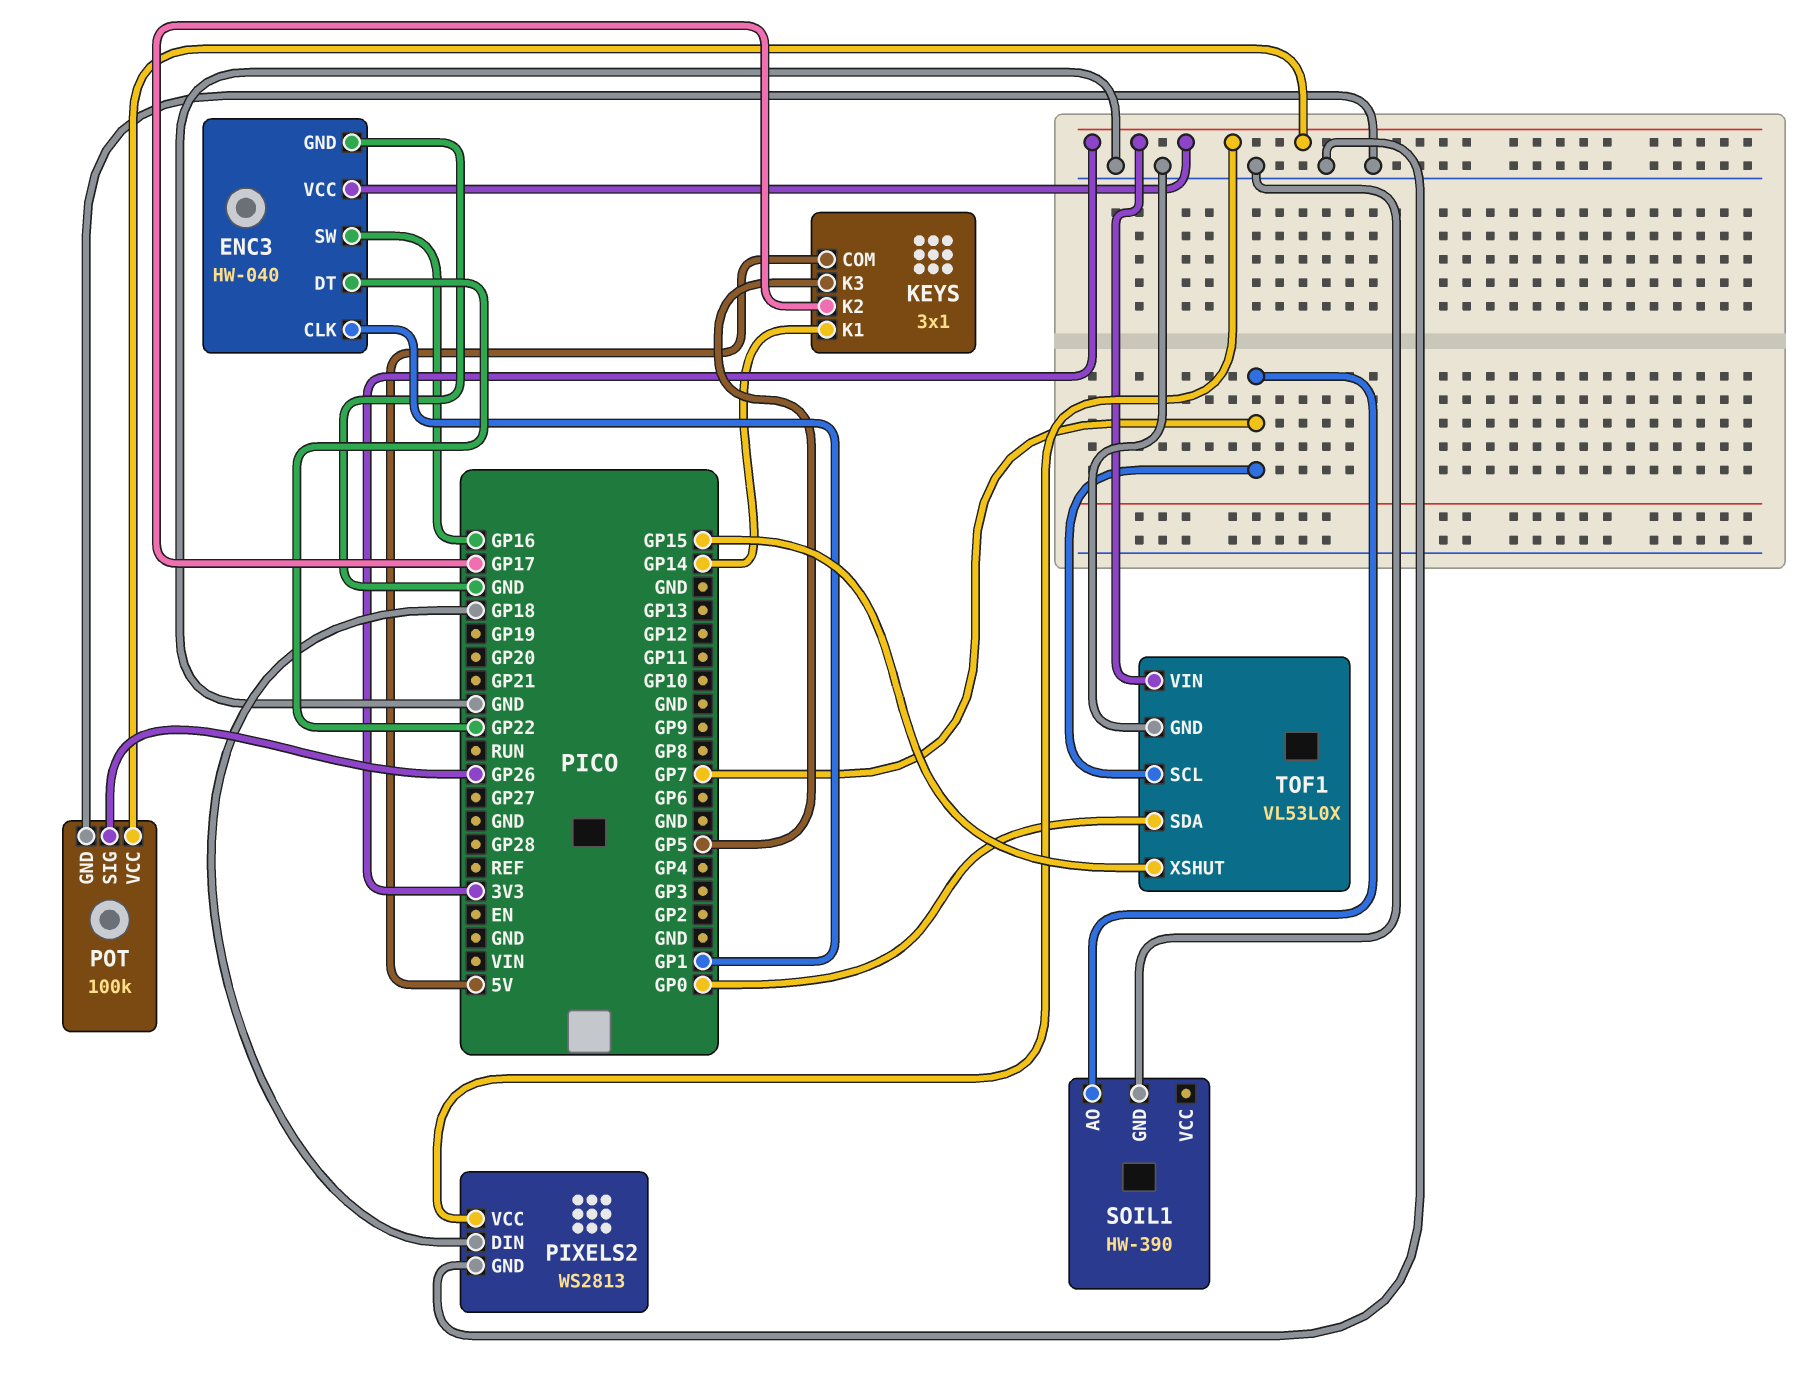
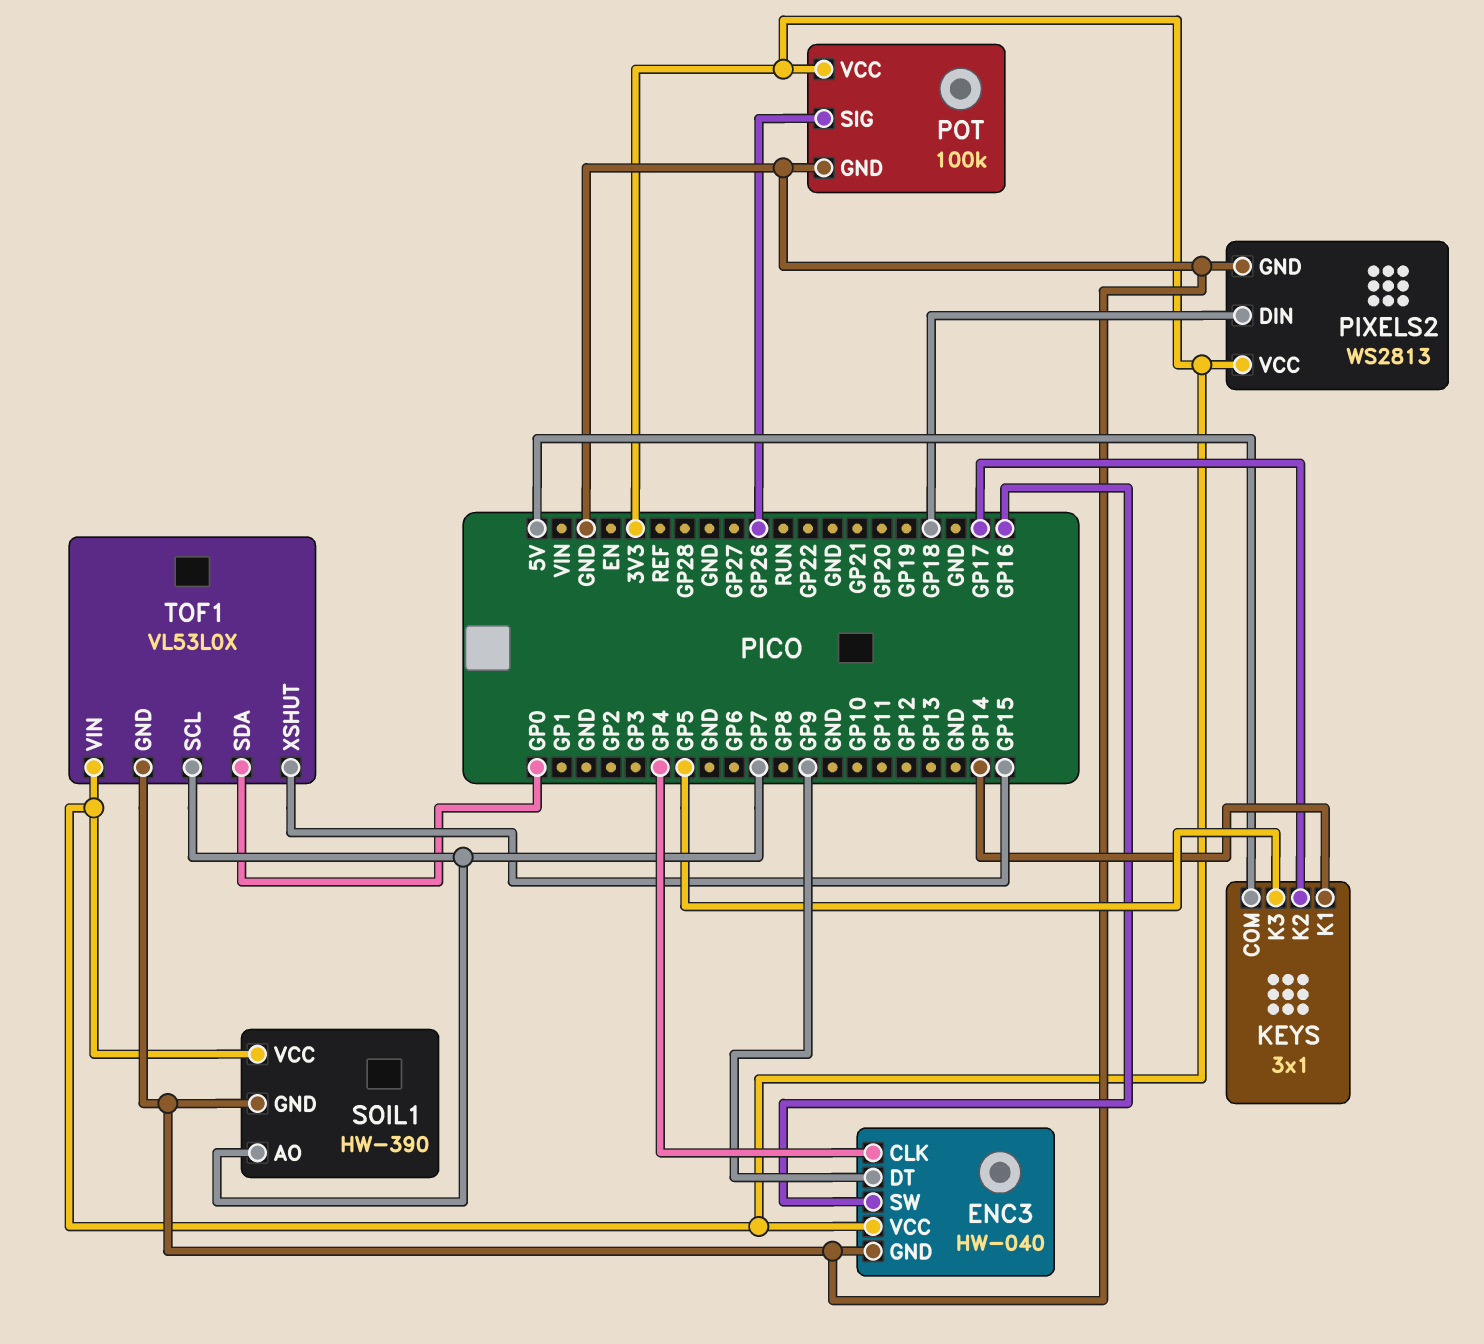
ENC3 pin CLK: GP1 -> GP4
ENC3 pin DT: GP22 -> GP9
SOIL1 pin VCC: none -> 3V3

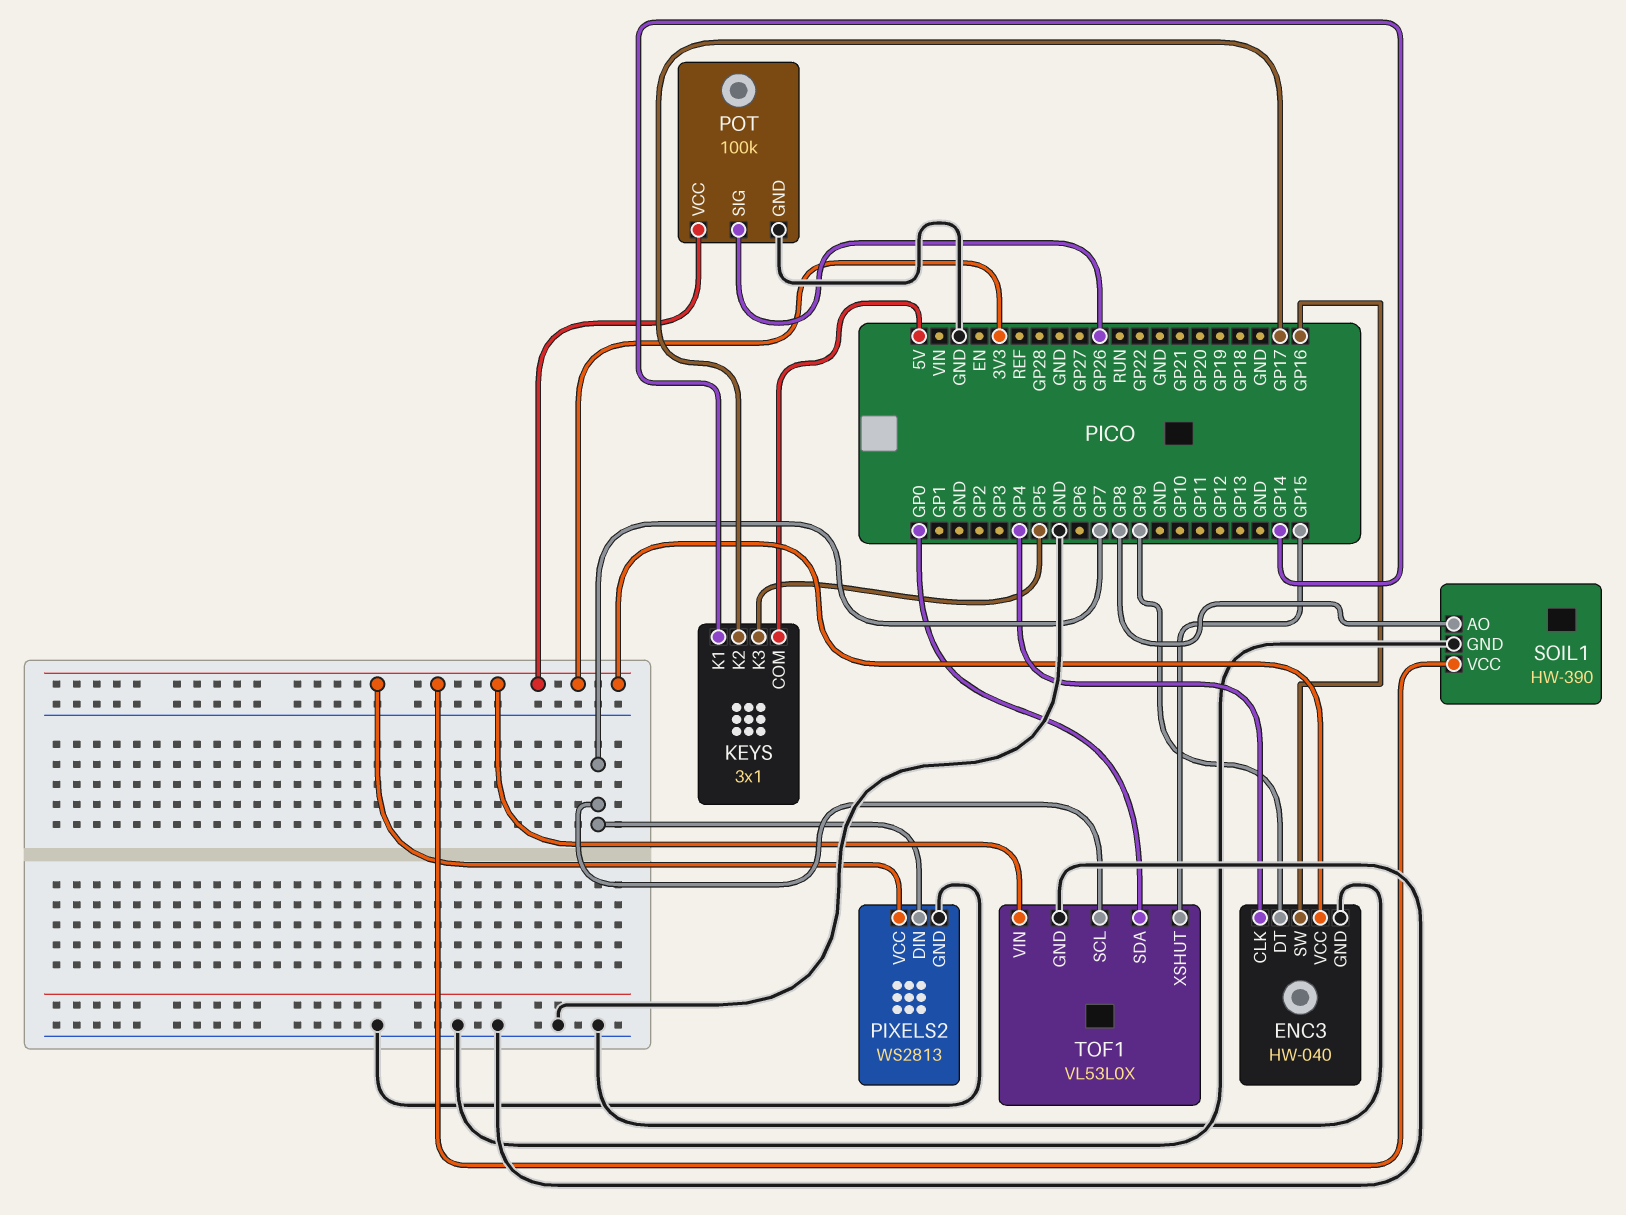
PIXELS2 pin DIN: GP18 -> GP7
SOIL1 pin AO: GP7 -> GP8

